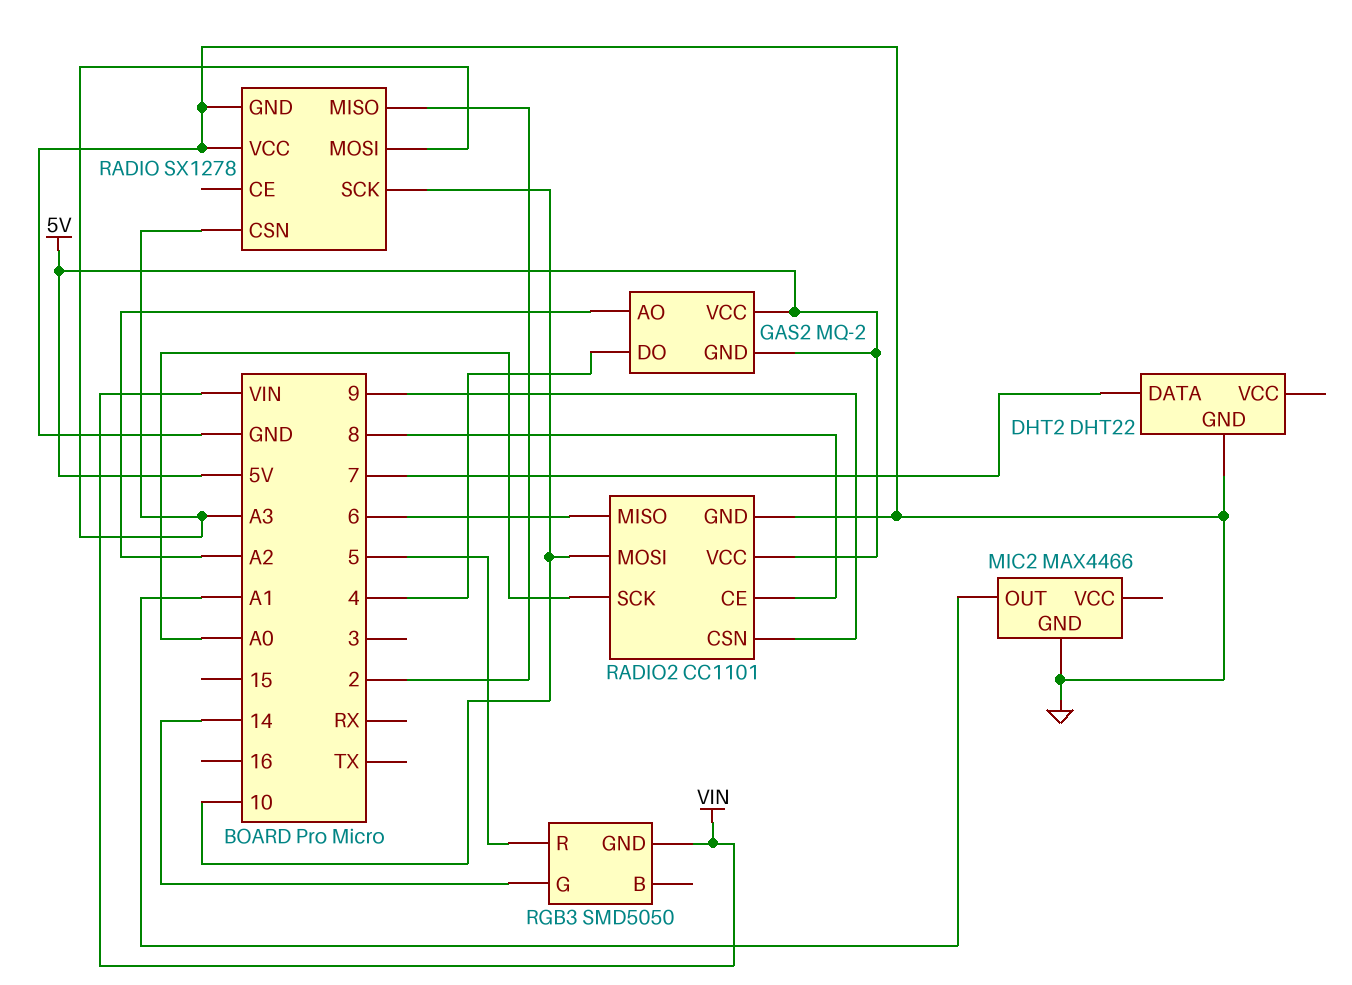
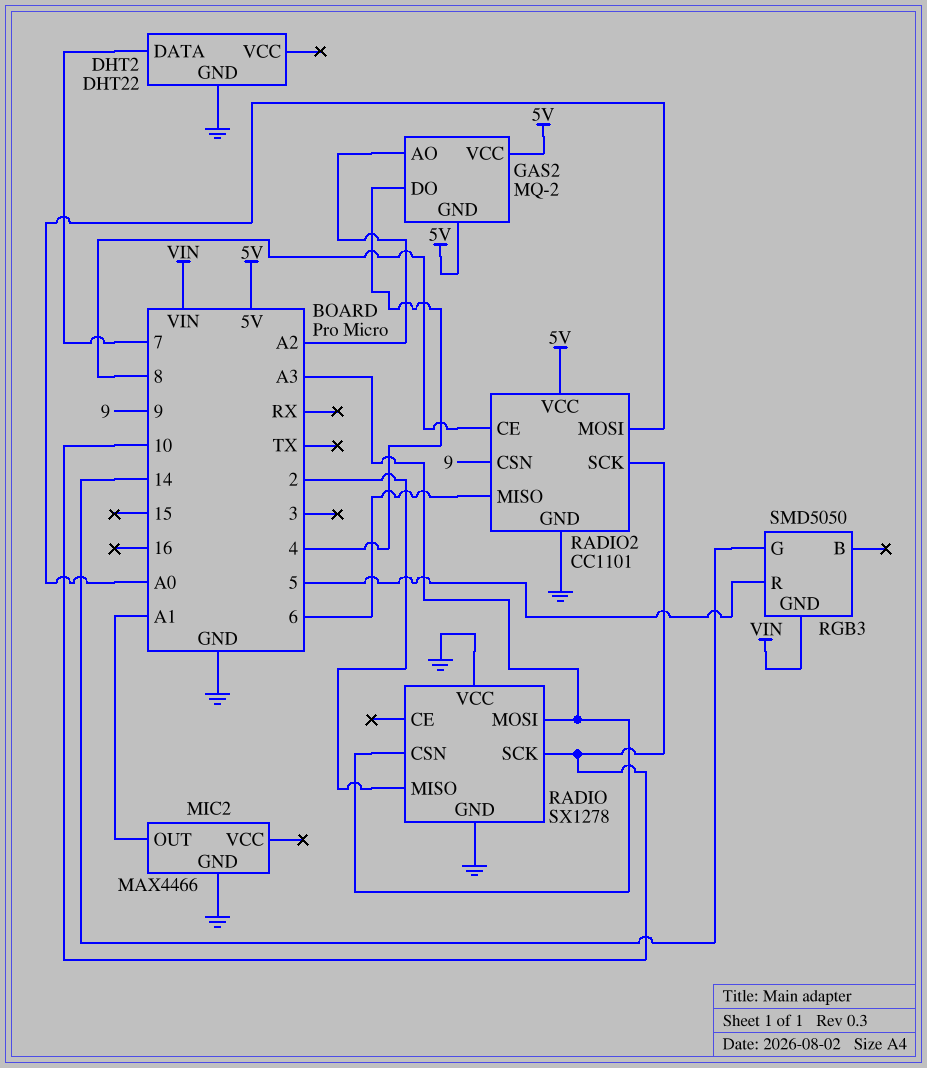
RADIO2 pin MOSI: 10 -> A0
RADIO2 pin SCK: A0 -> 10

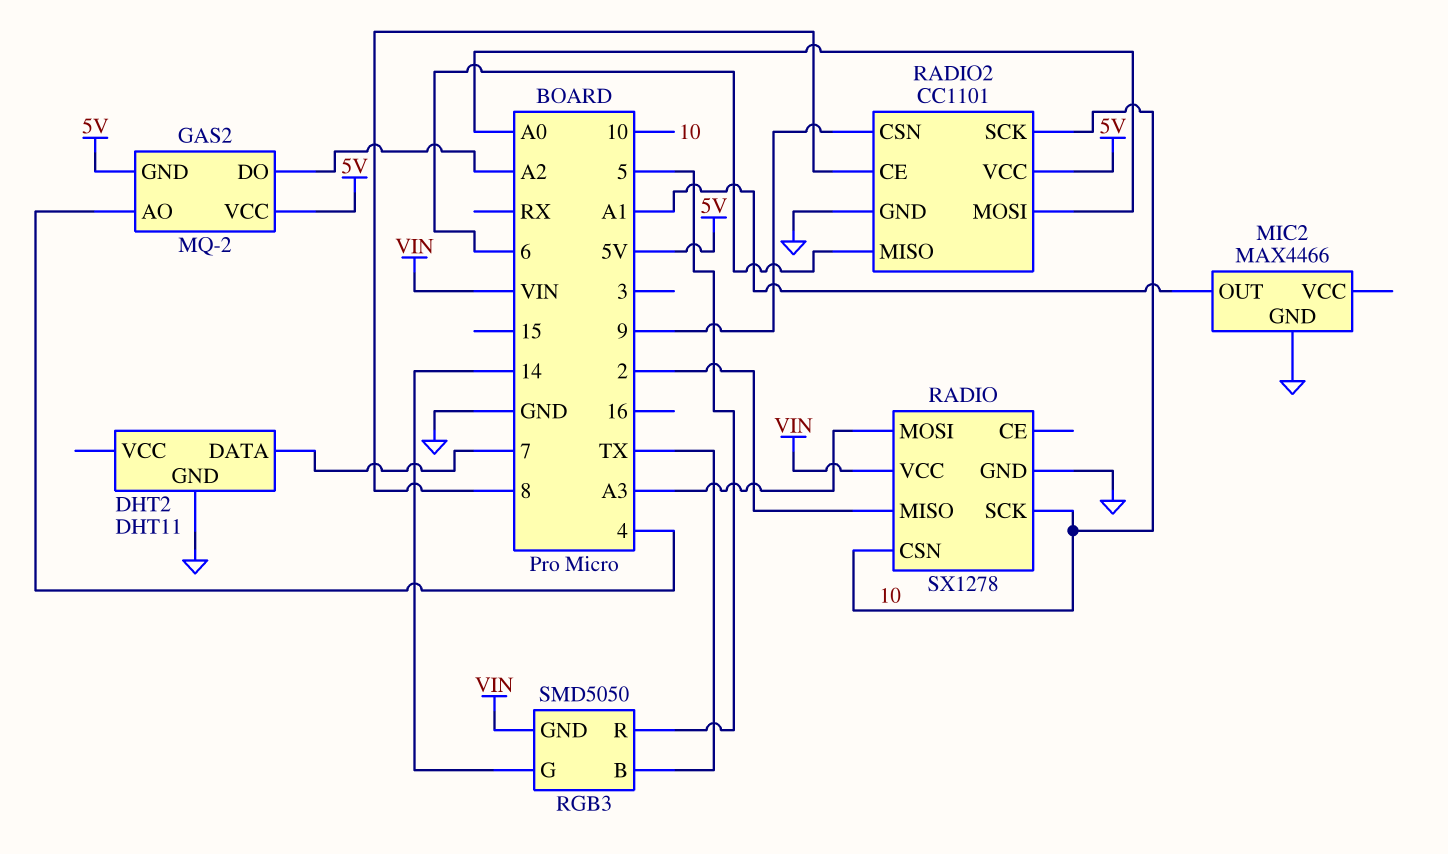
DHT2: DHT22 -> DHT11
GAS2 pin AO: A2 -> 4
GAS2 pin DO: 4 -> A2
RADIO pin CSN: A3 -> 10
RADIO pin VCC: GND -> VIN
RGB3 pin B: none -> TX

